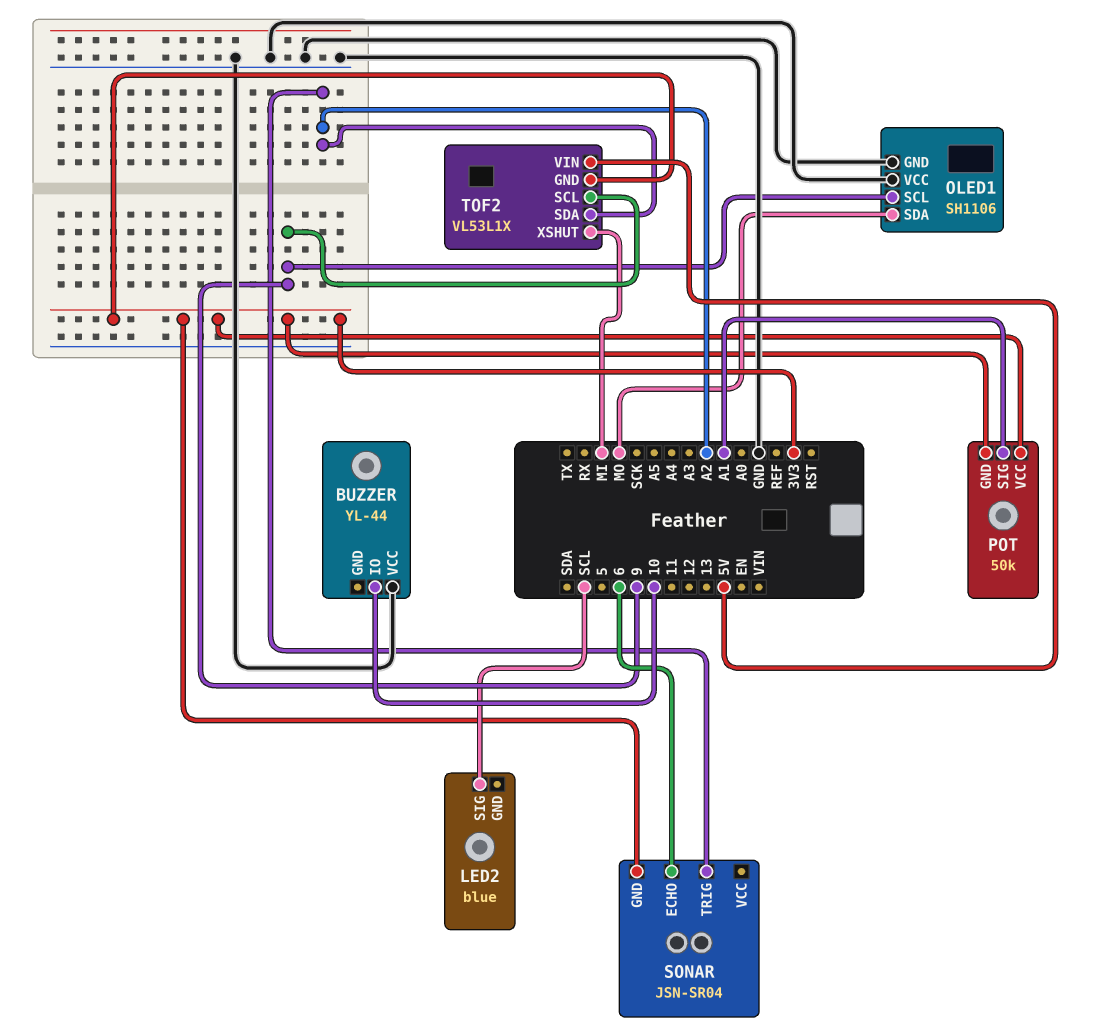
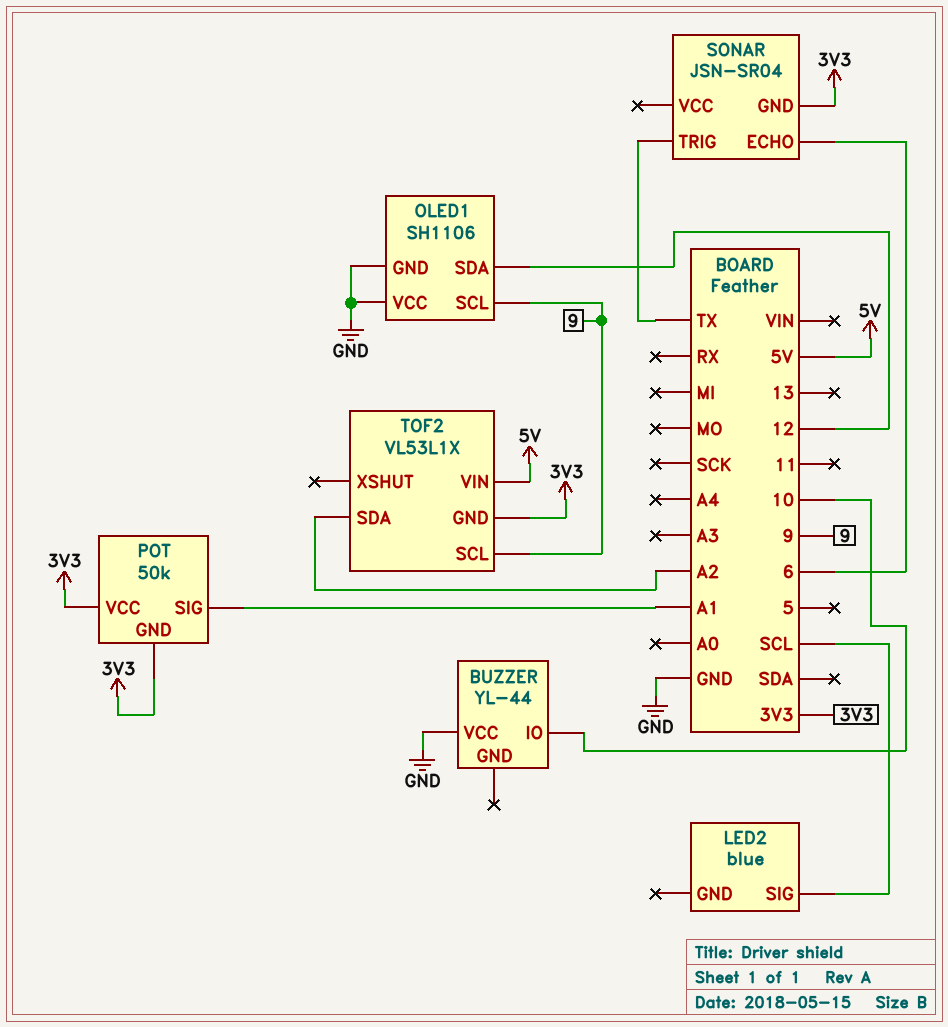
OLED1 pin SDA: MO -> 12
SONAR pin TRIG: A2 -> TX
TOF2 pin XSHUT: MI -> none

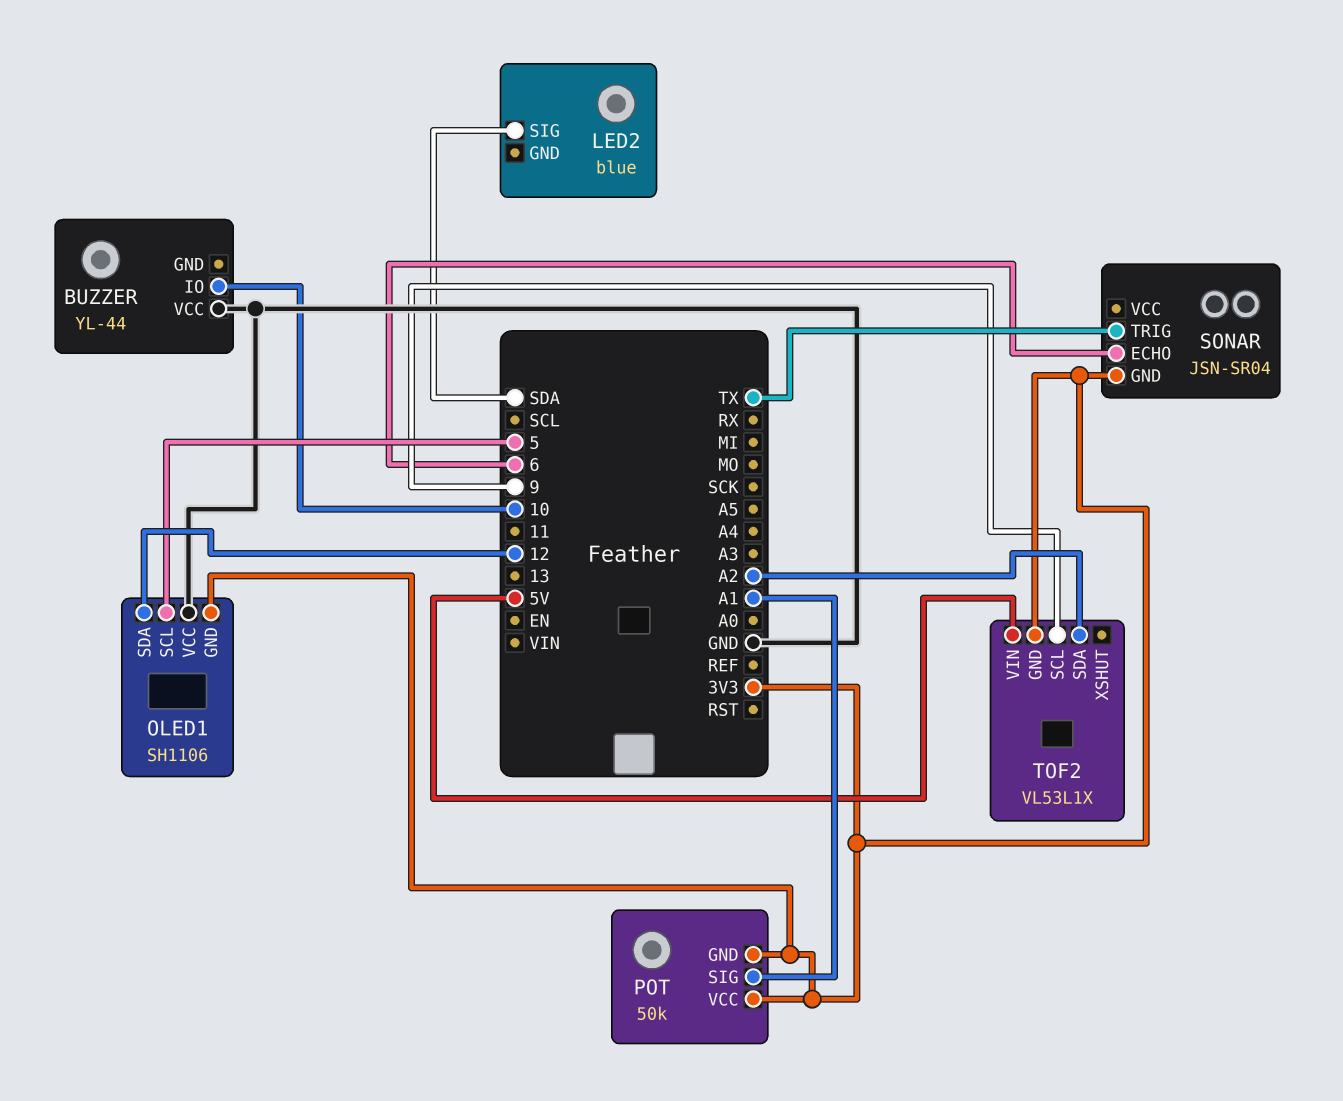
LED2 pin SIG: SCL -> SDA
OLED1 pin GND: GND -> 3V3
OLED1 pin SCL: 9 -> 5

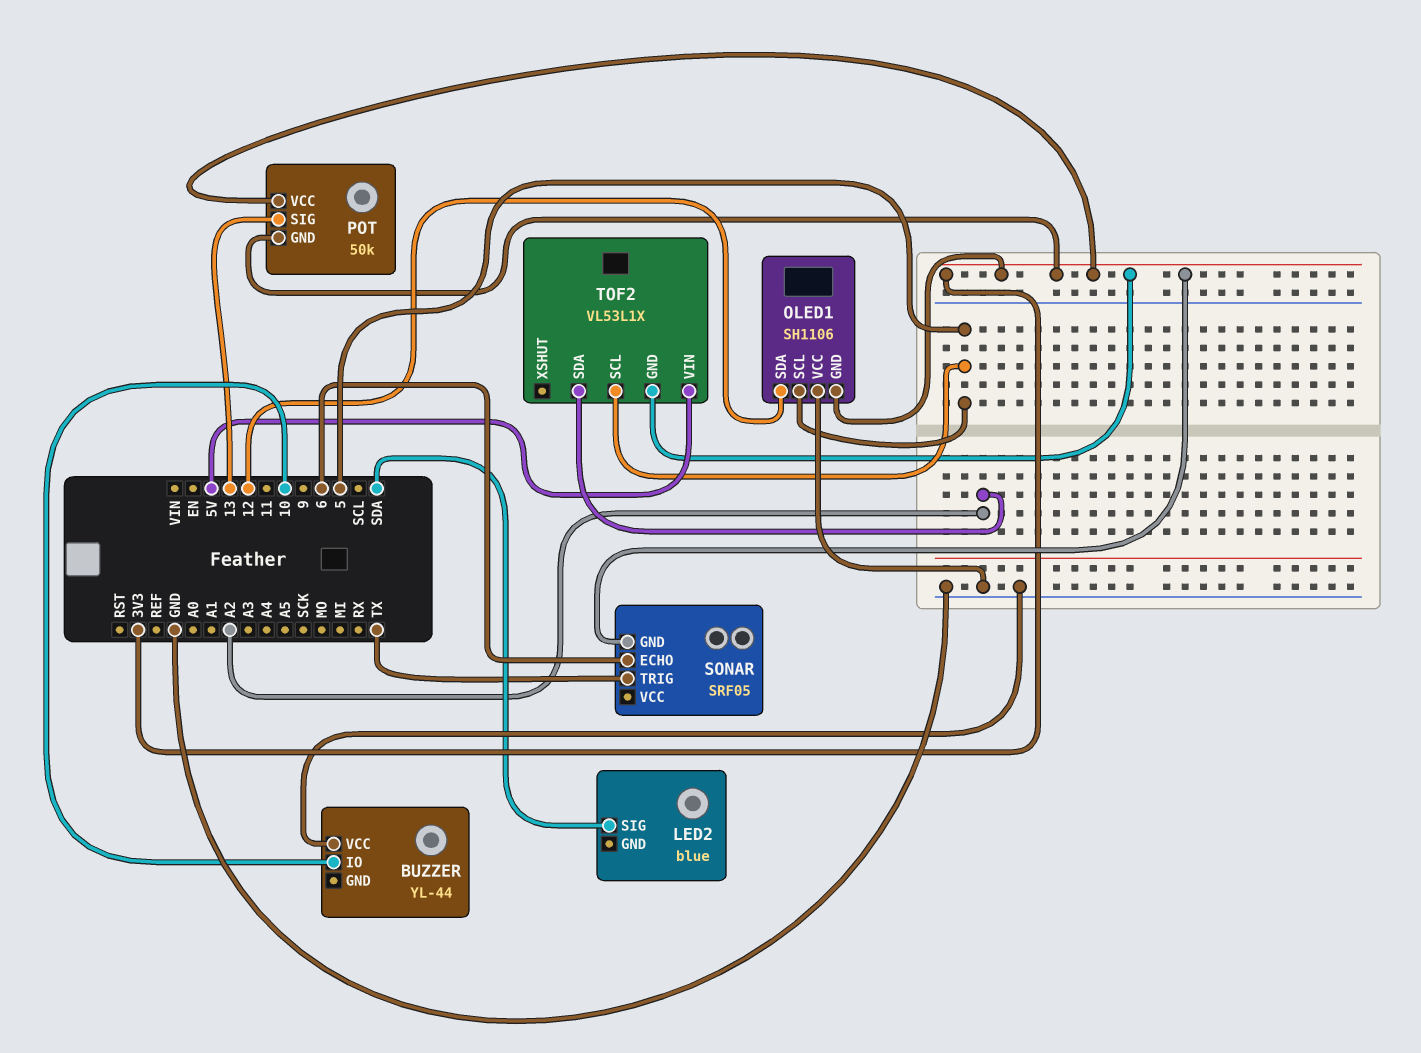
POT pin SIG: A1 -> 13
SONAR: JSN-SR04 -> SRF05
TOF2 pin SCL: 9 -> 5

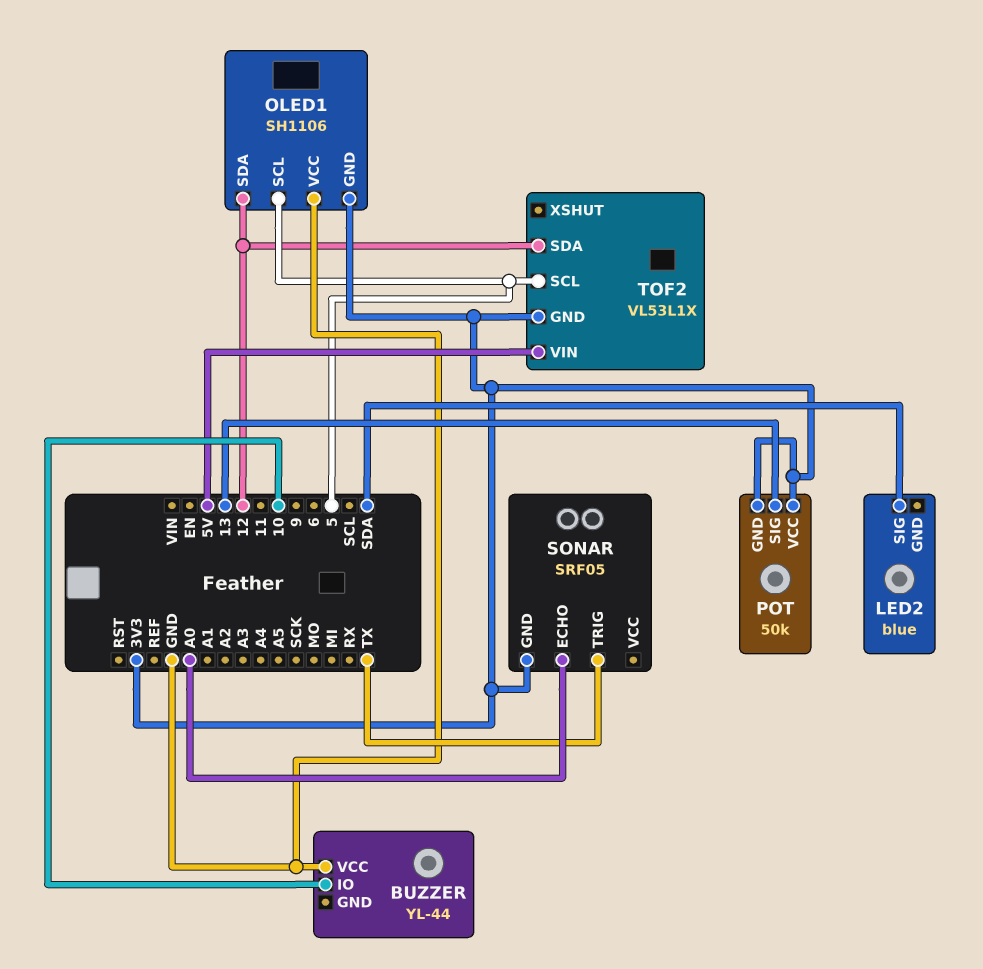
SONAR pin ECHO: 6 -> A0
TOF2 pin SDA: A2 -> 12

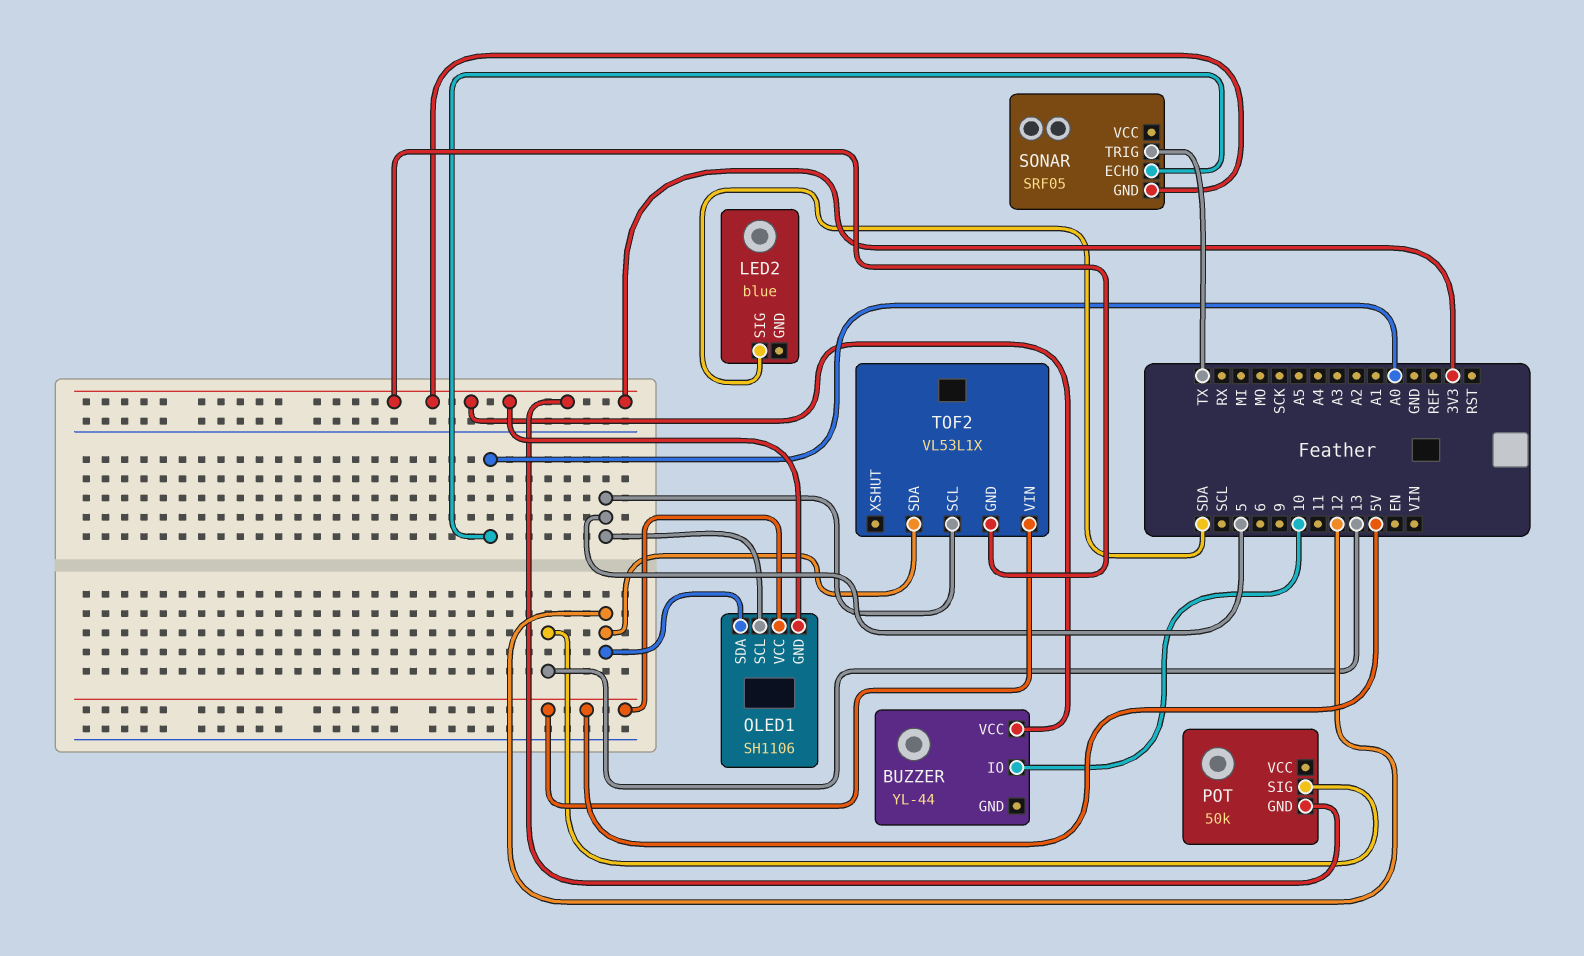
BUZZER pin VCC: GND -> 3V3
OLED1 pin VCC: GND -> 5V
POT pin VCC: 3V3 -> none

